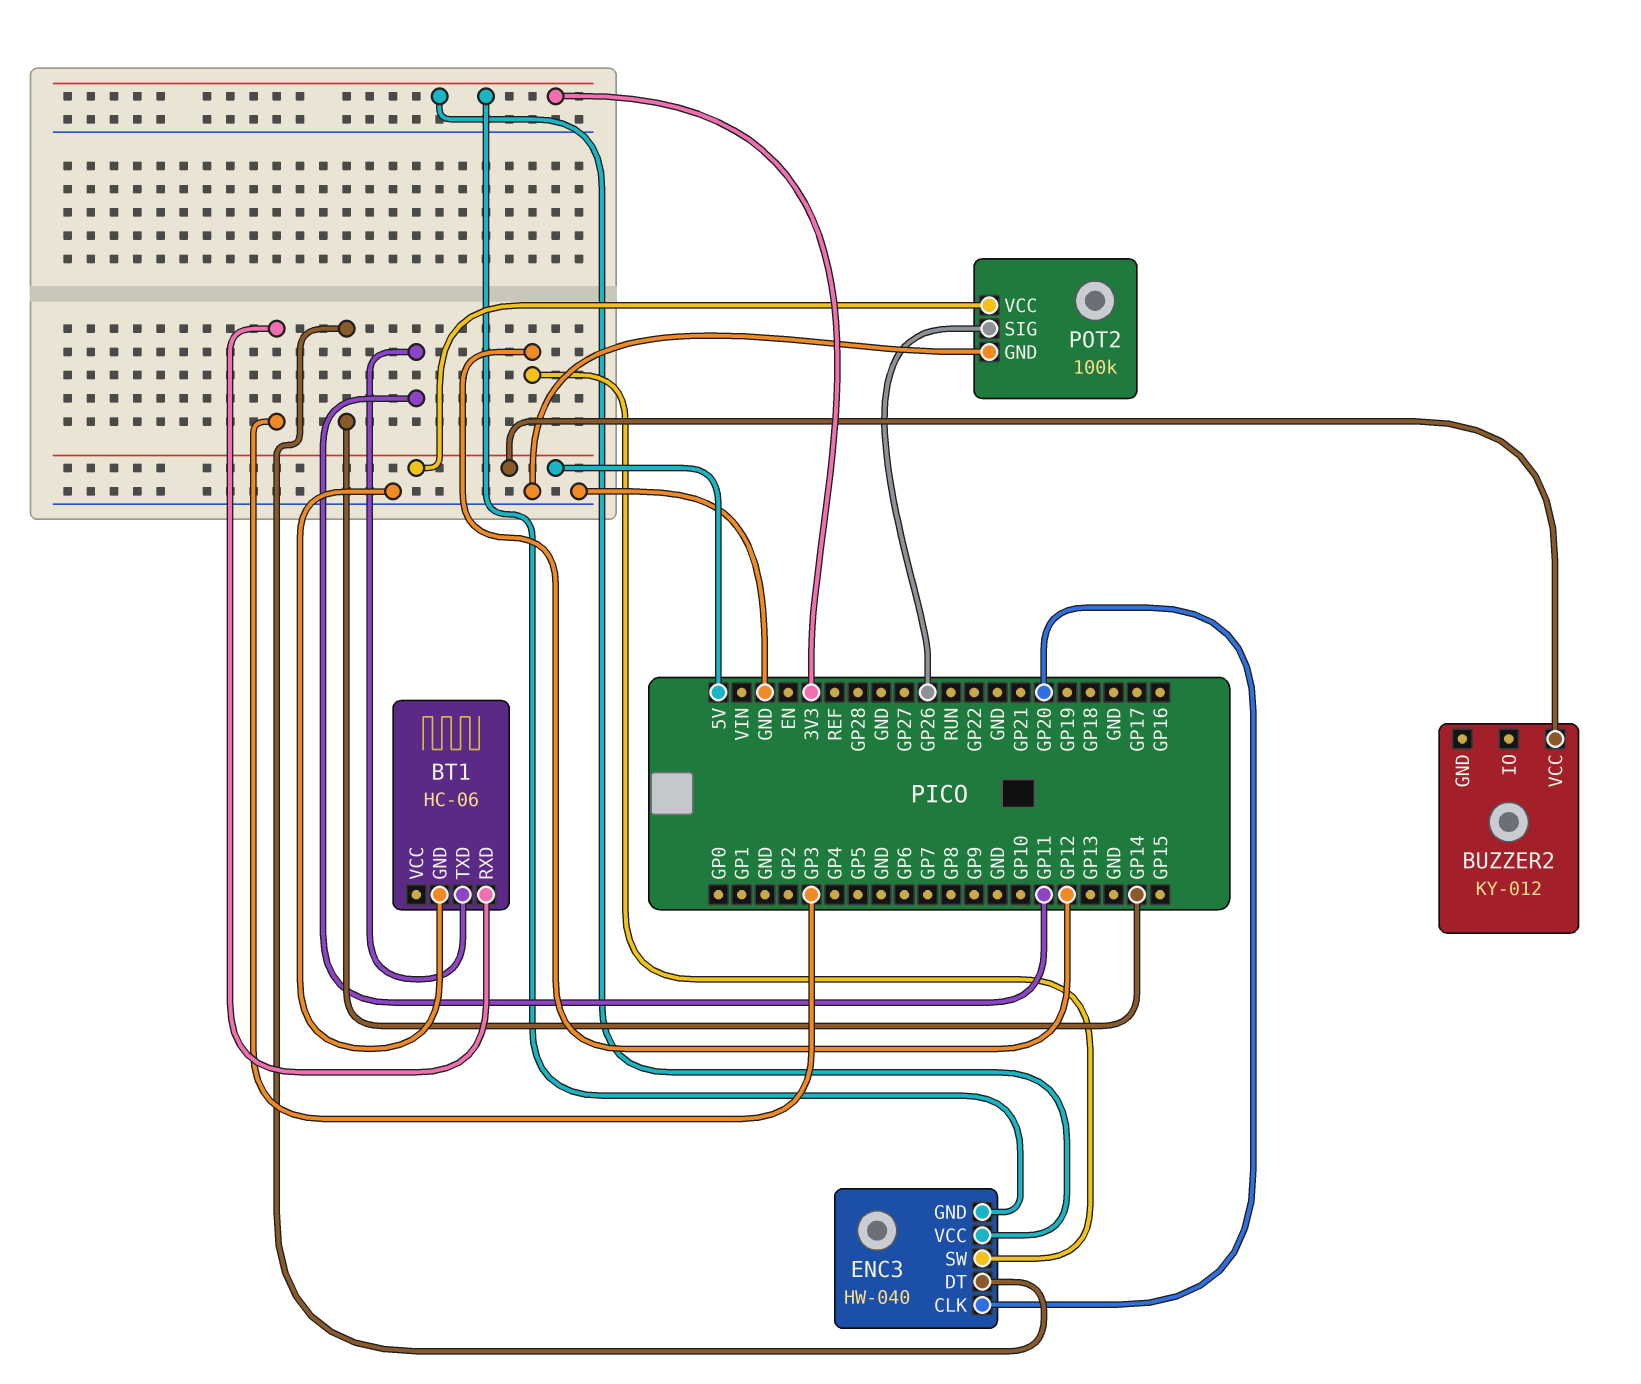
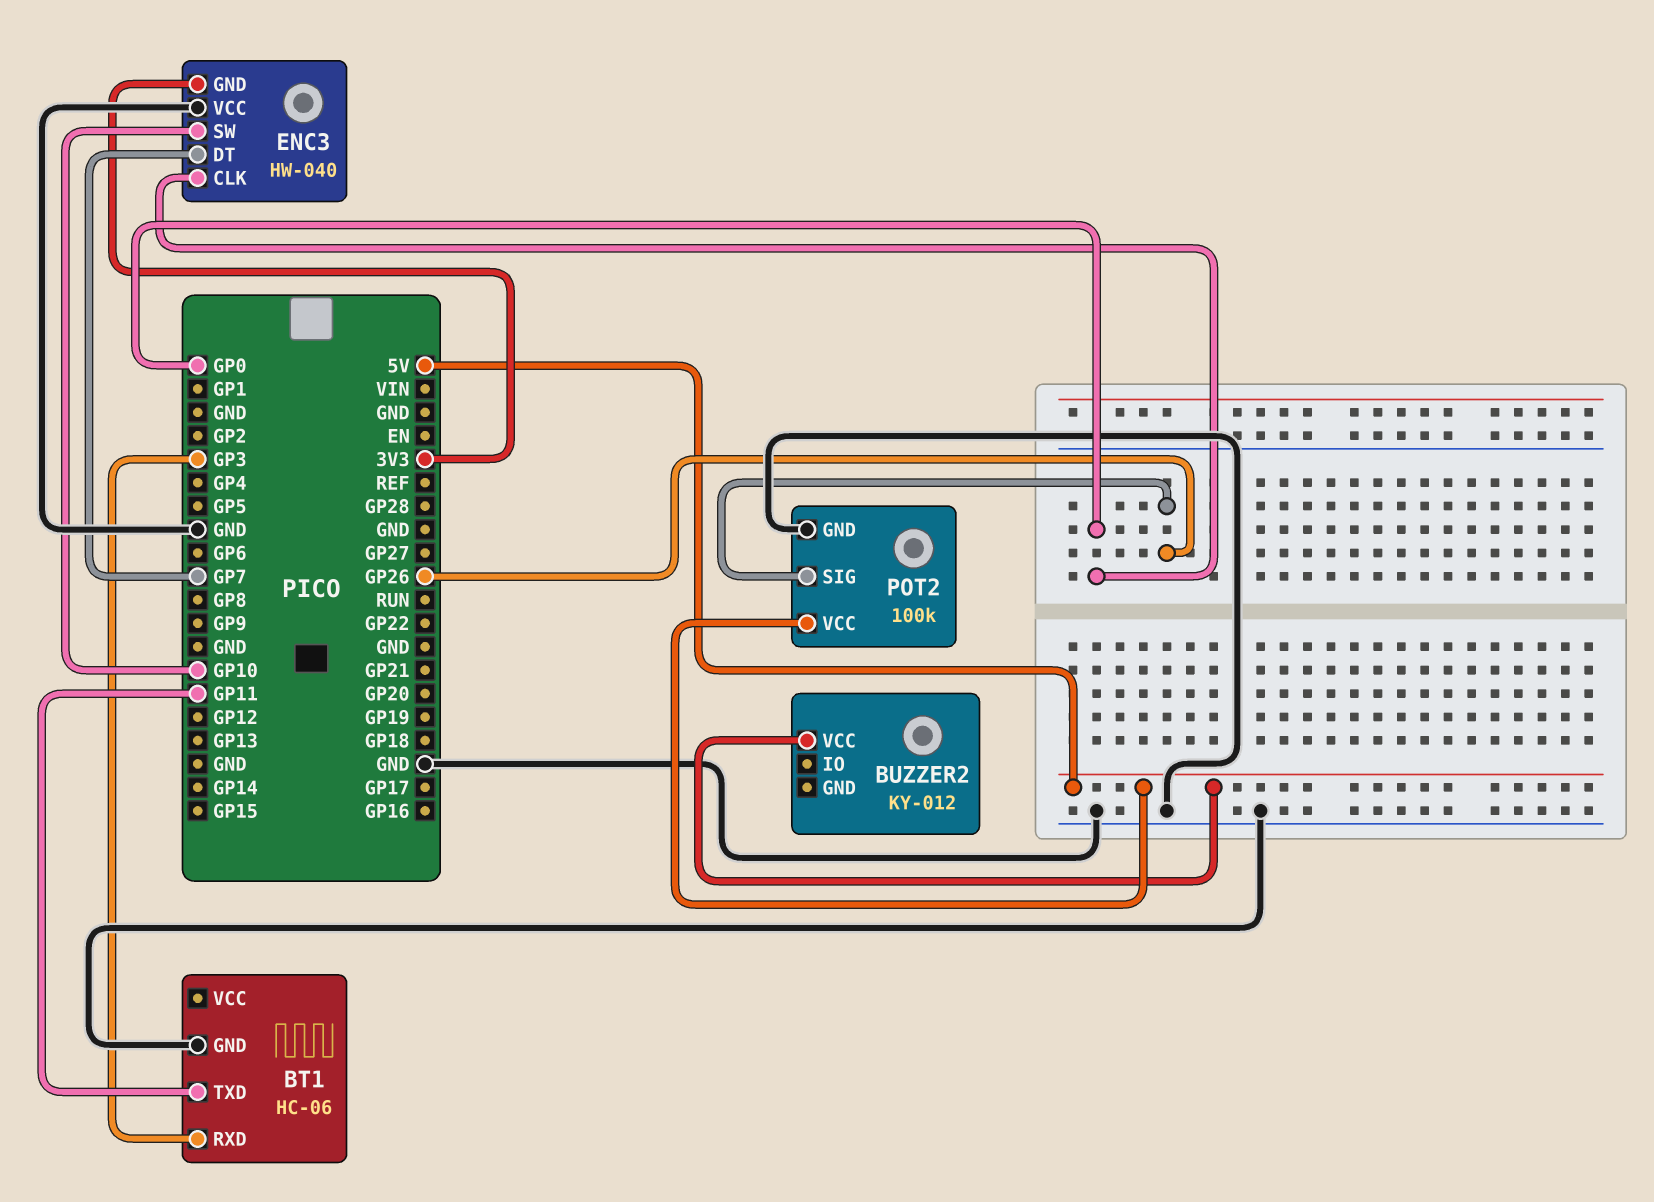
ENC3 pin CLK: GP20 -> GP0
ENC3 pin DT: GP14 -> GP7
ENC3 pin SW: GP12 -> GP10
ENC3 pin VCC: 3V3 -> GND

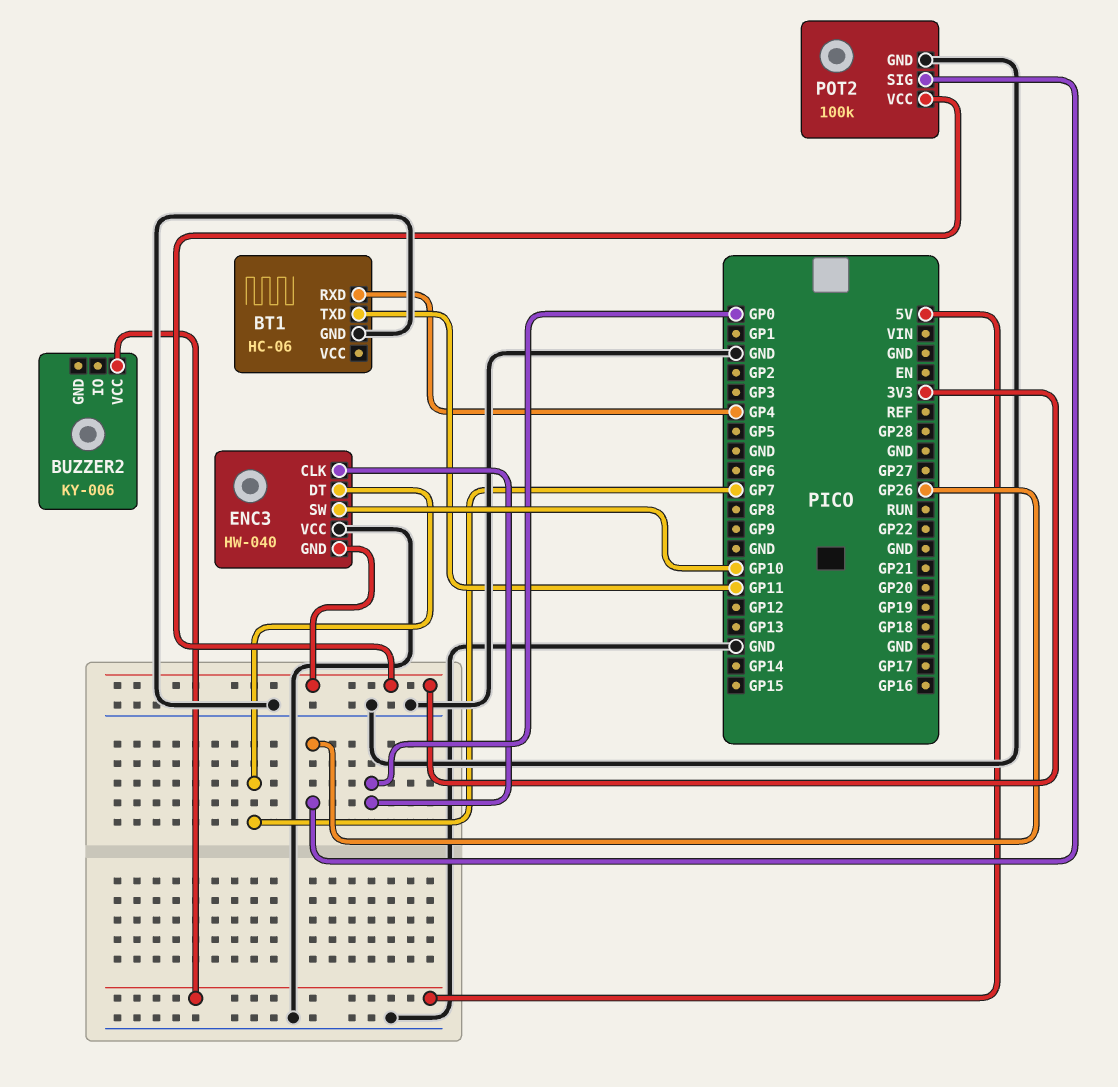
BT1 pin RXD: GP3 -> GP4
BUZZER2: KY-012 -> KY-006
POT2 pin VCC: 5V -> 3V3

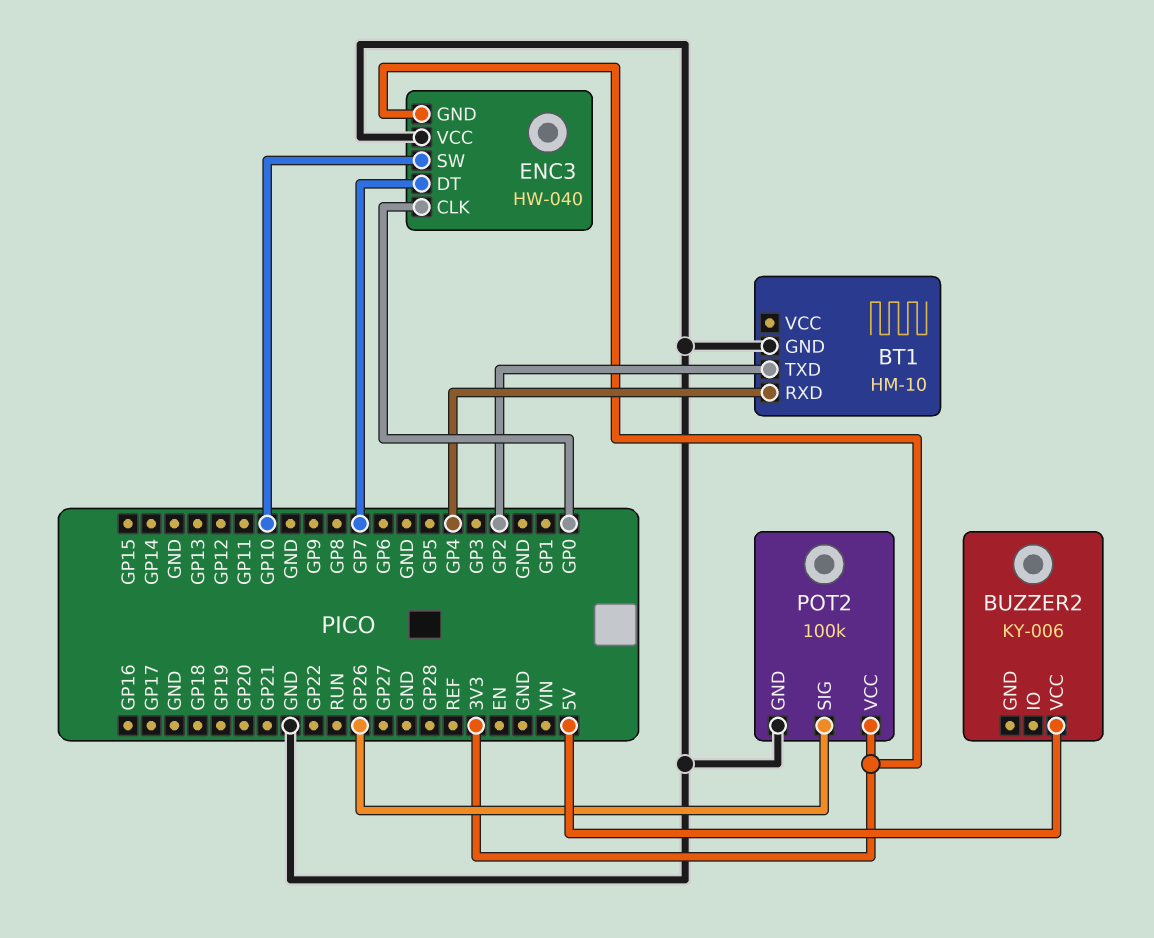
BT1: HC-06 -> HM-10
BT1 pin TXD: GP11 -> GP2

